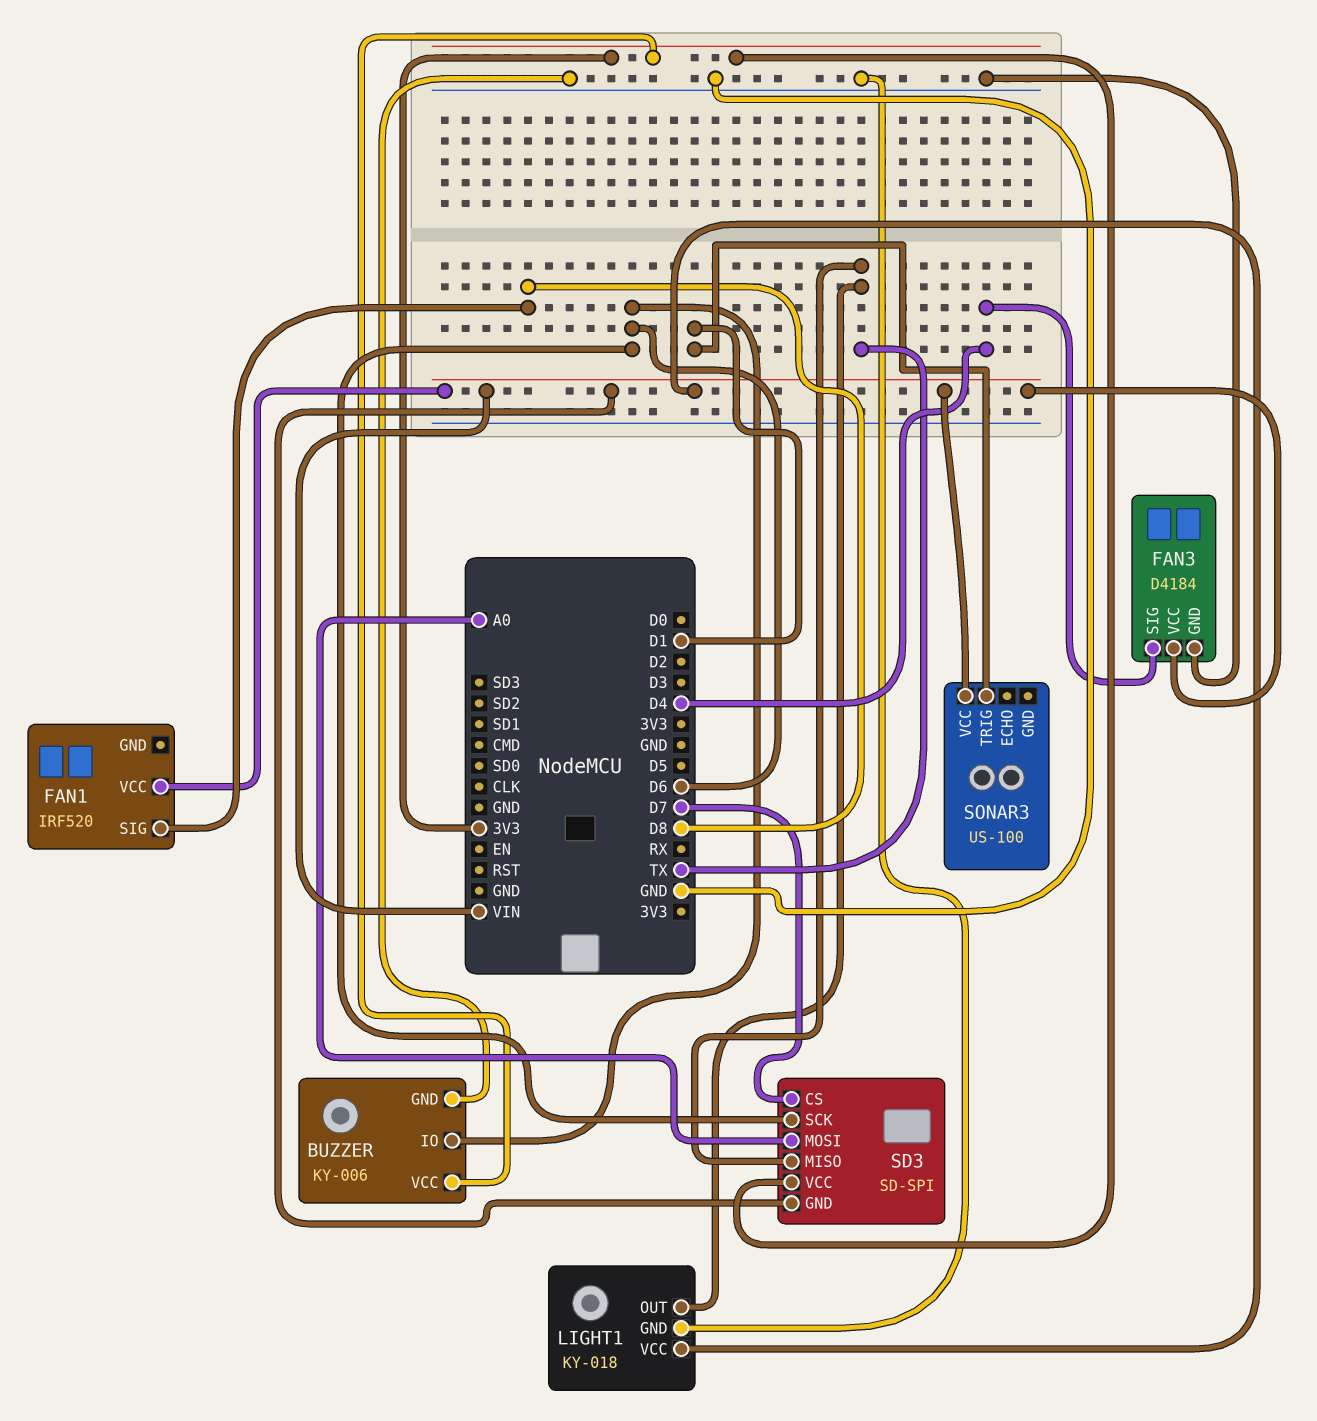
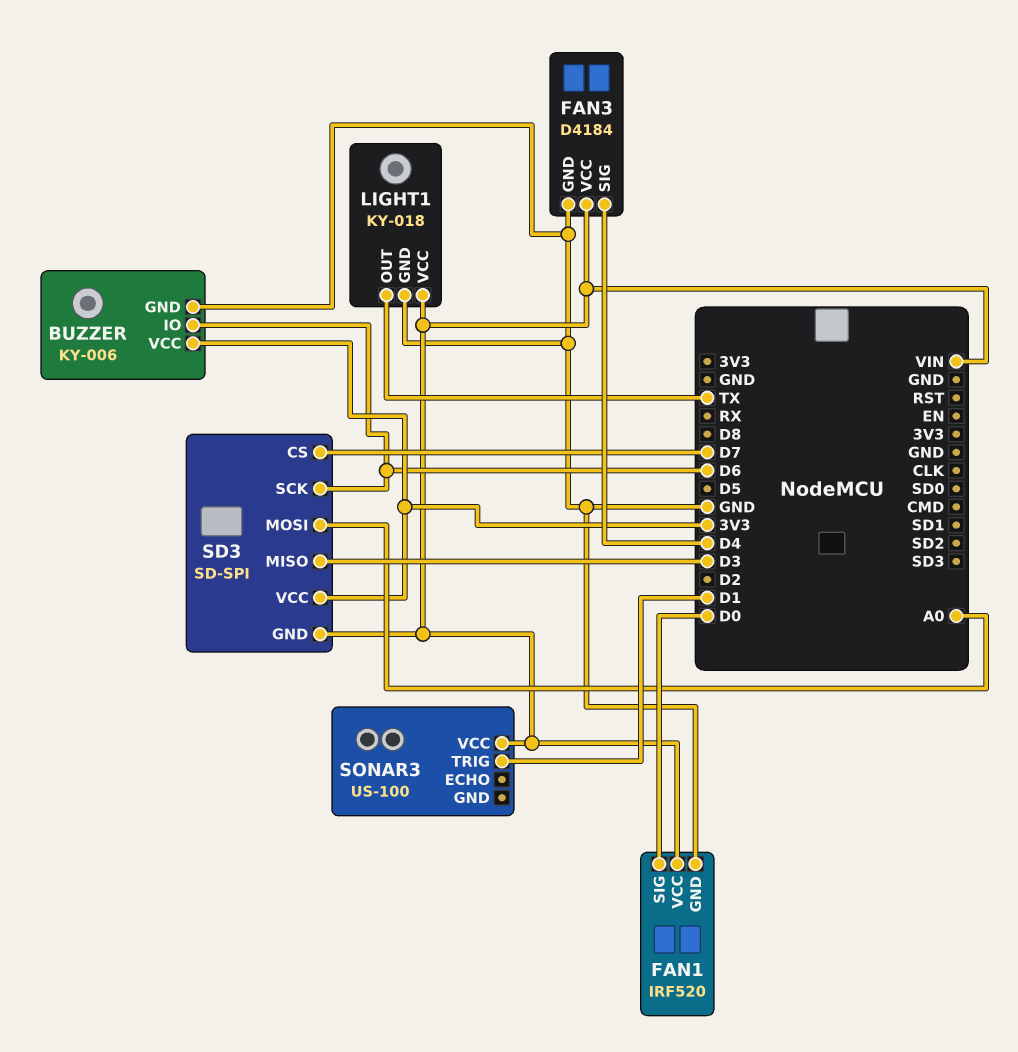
FAN1 pin GND: none -> GND
FAN1 pin SIG: D8 -> D0
SD3 pin MISO: TX -> D3

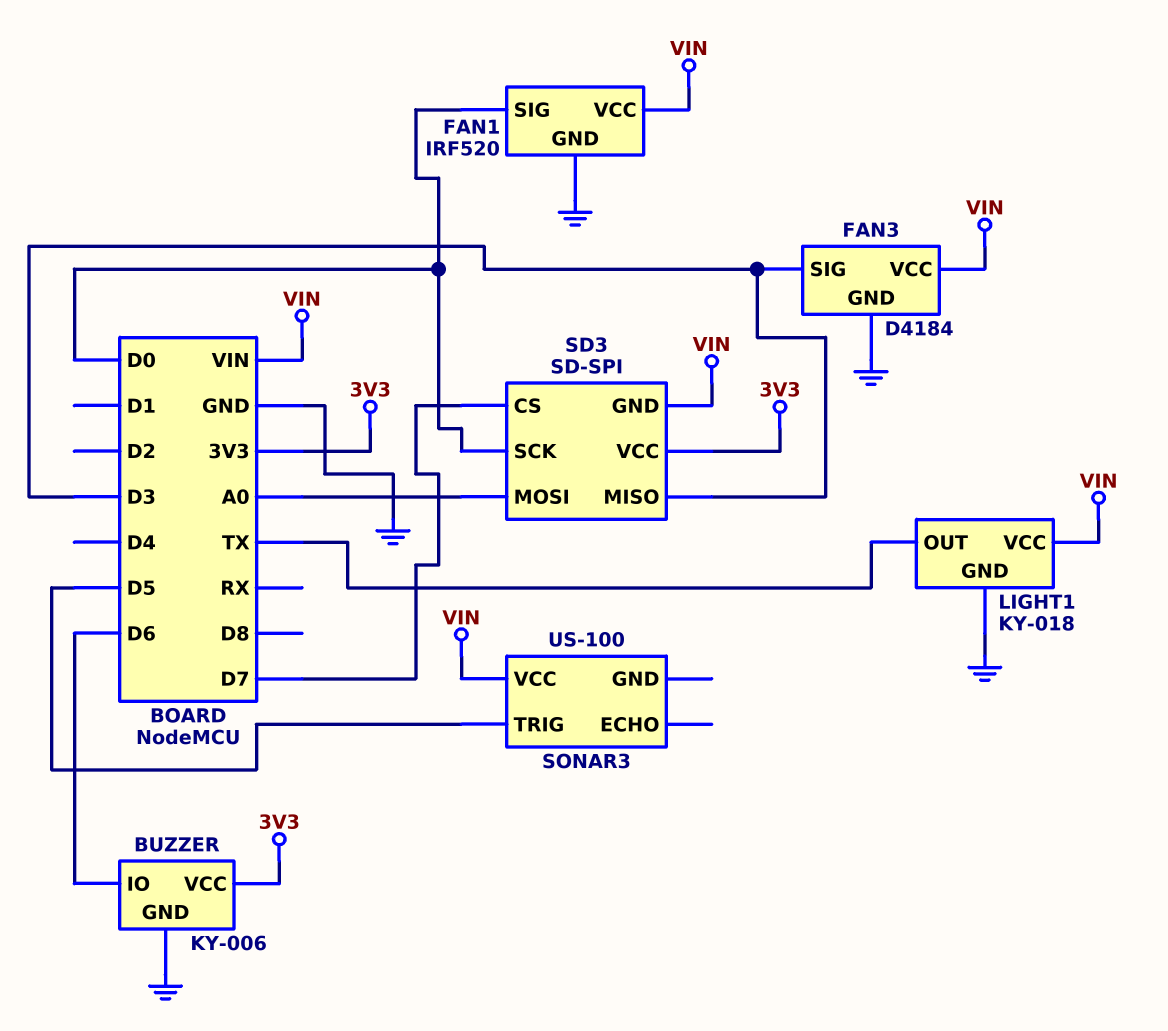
FAN3 pin SIG: D4 -> D3
SD3 pin SCK: D6 -> D0
SONAR3 pin TRIG: D1 -> D5

